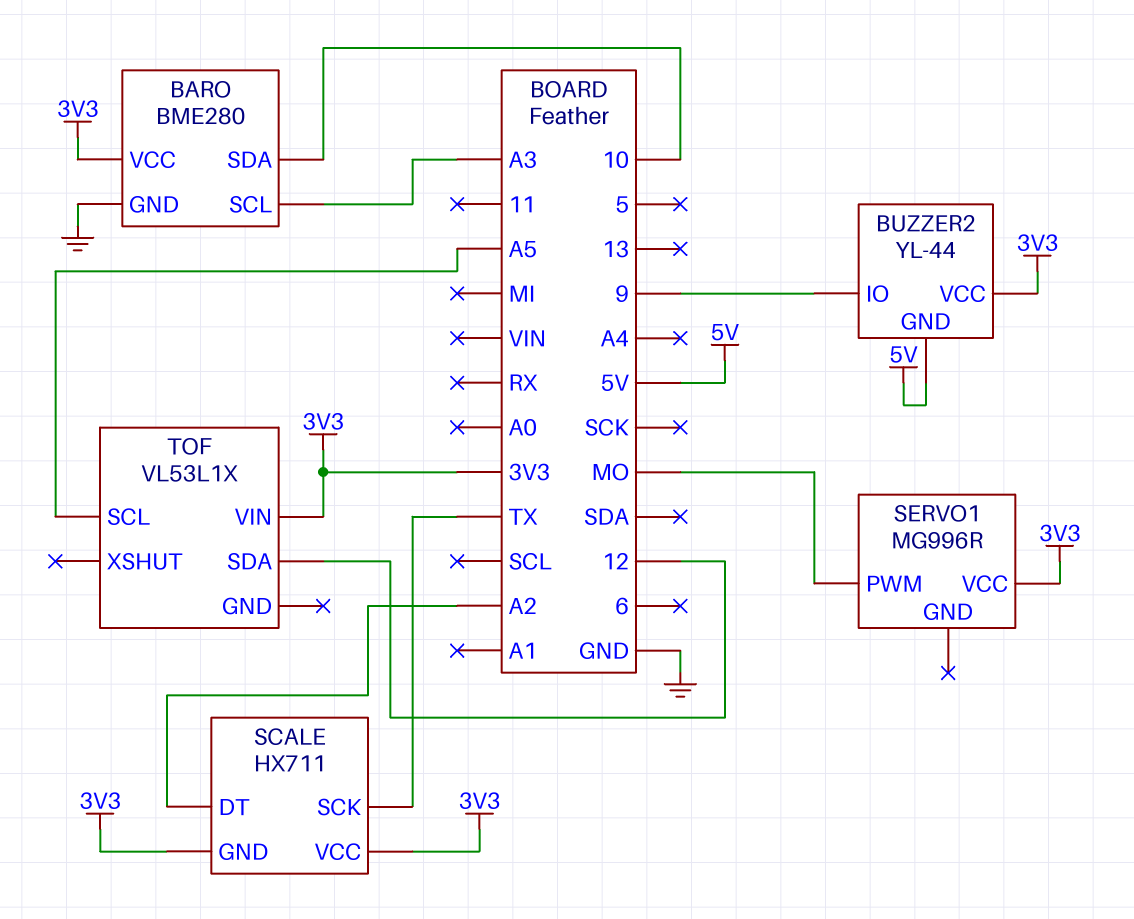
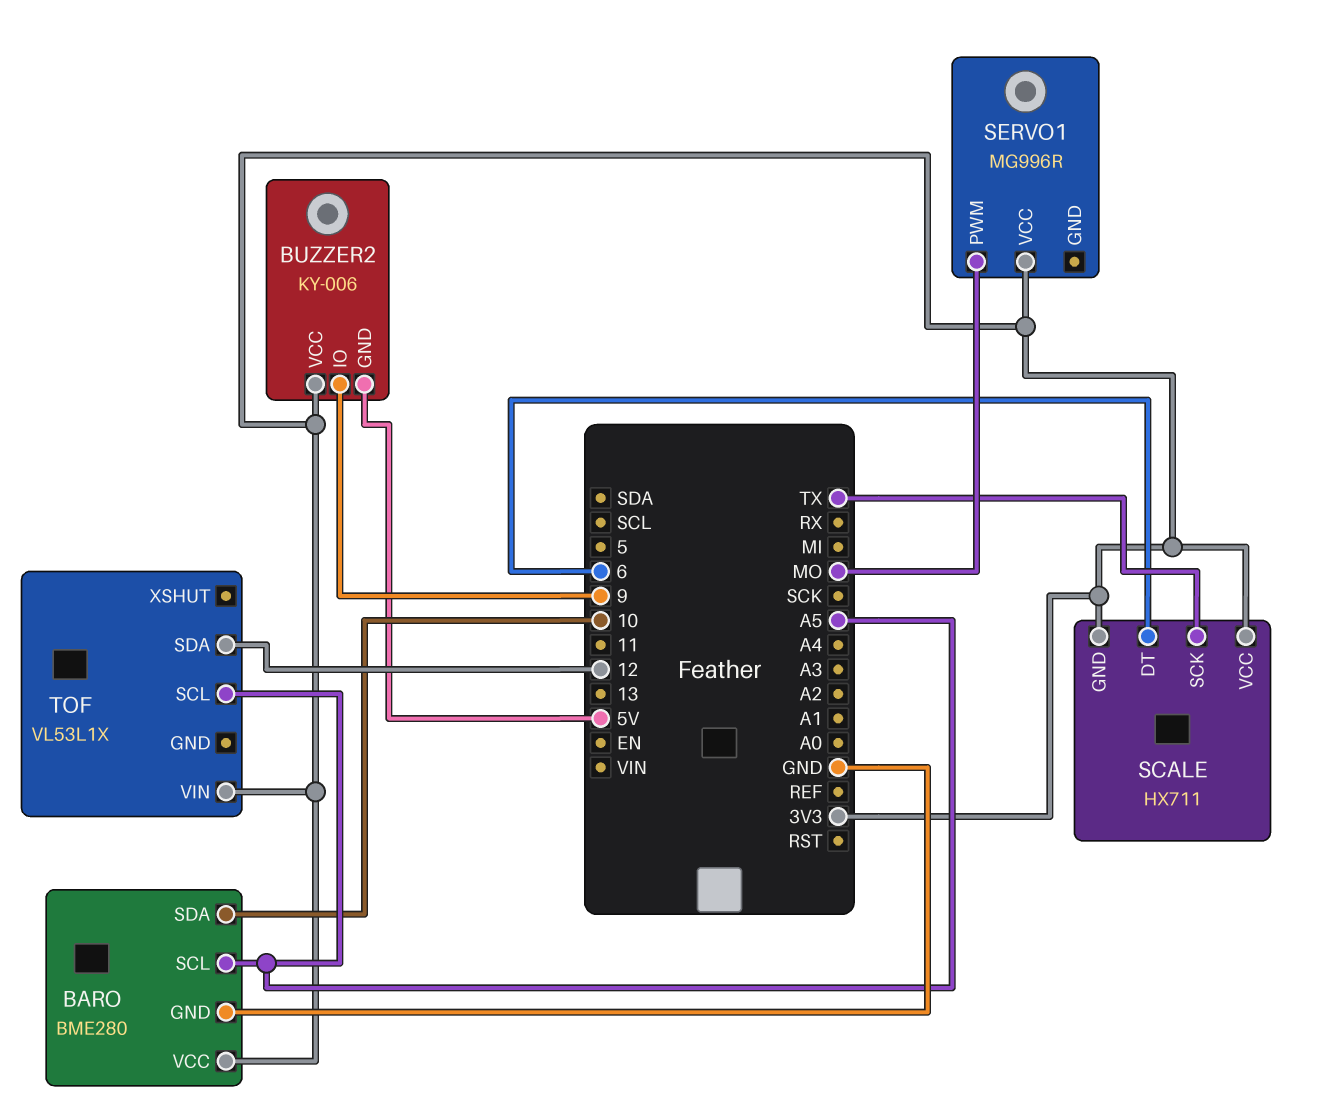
BARO pin SCL: A3 -> A5
BUZZER2: YL-44 -> KY-006
SCALE pin DT: A2 -> 6

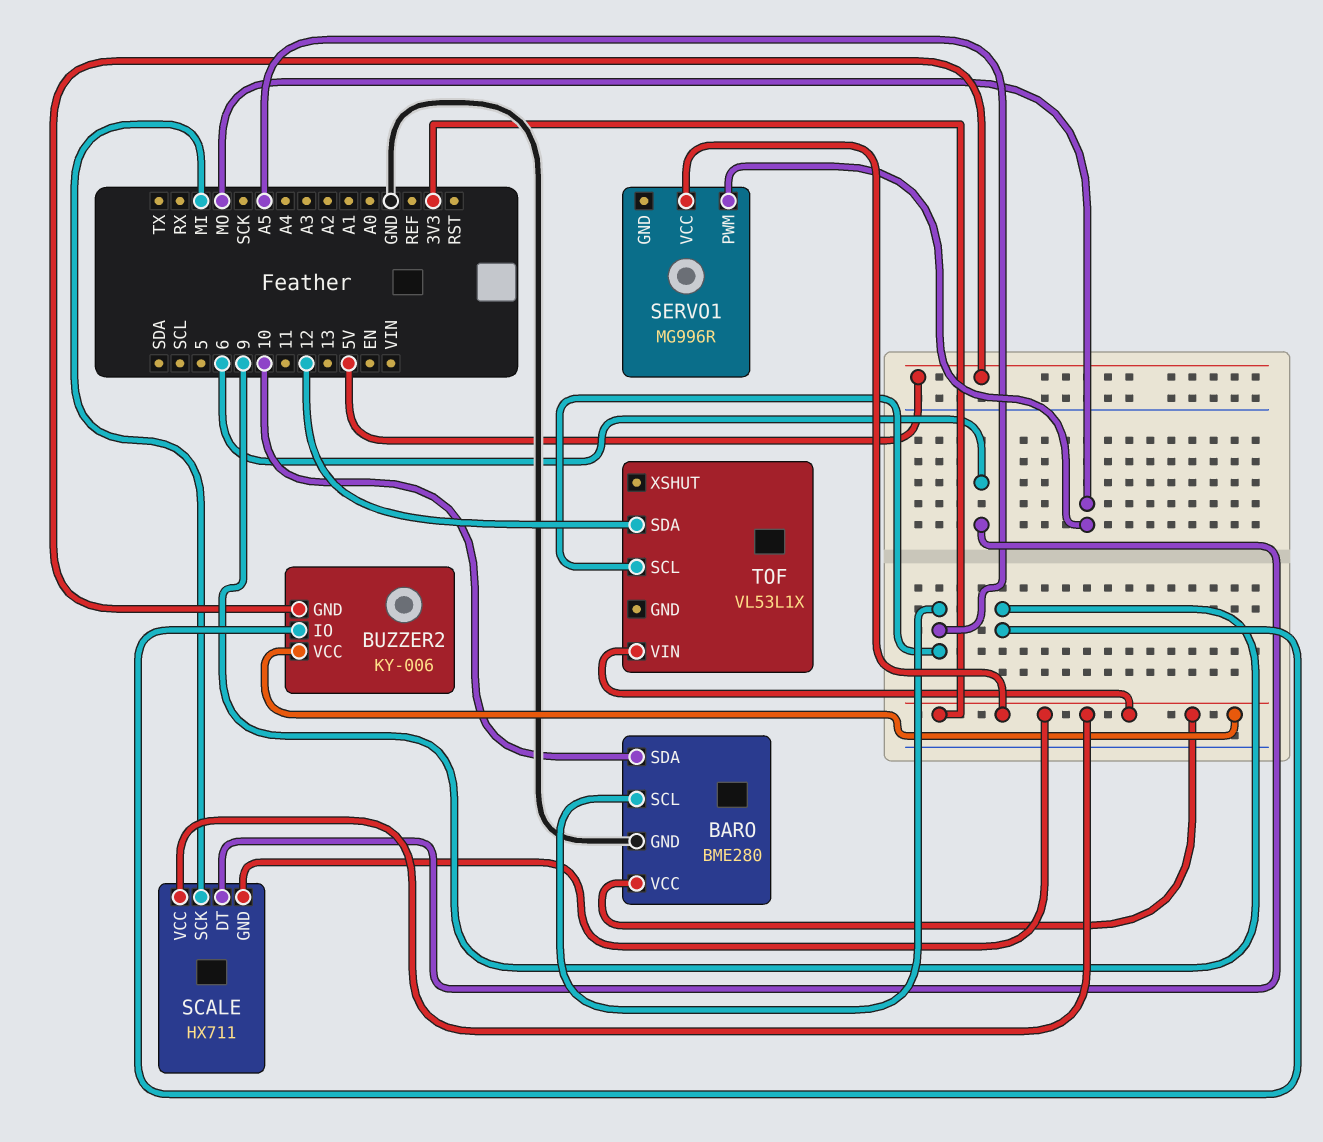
SCALE pin SCK: TX -> MI

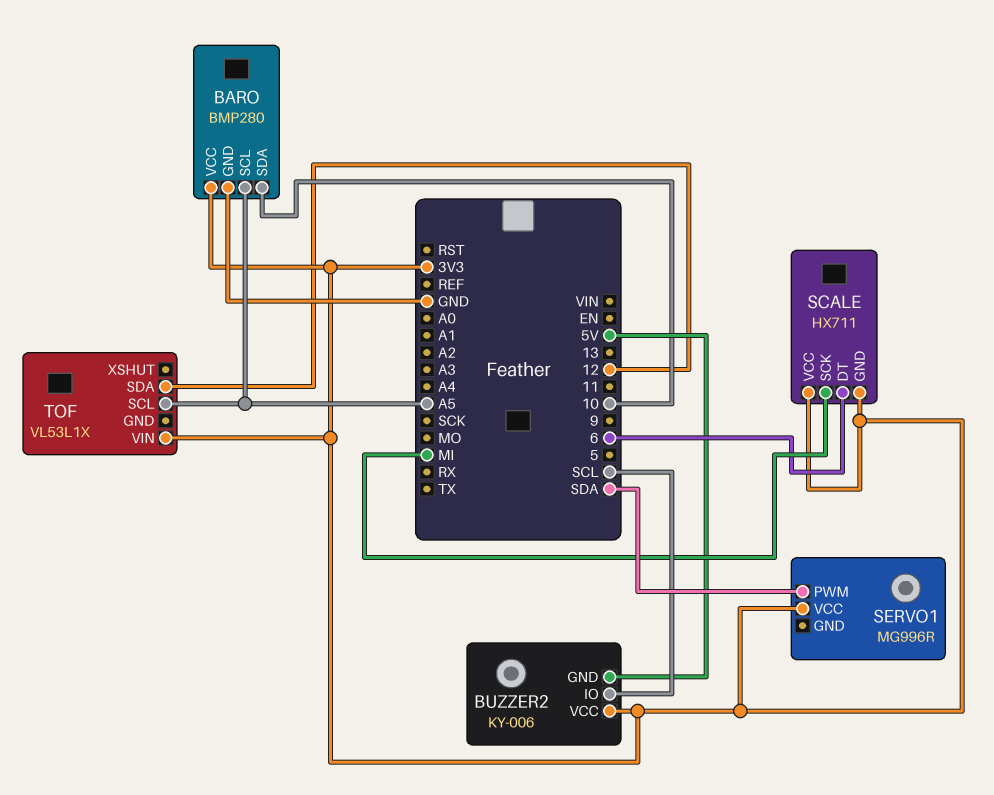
BARO: BME280 -> BMP280
BUZZER2 pin IO: 9 -> SCL
SERVO1 pin PWM: MO -> SDA

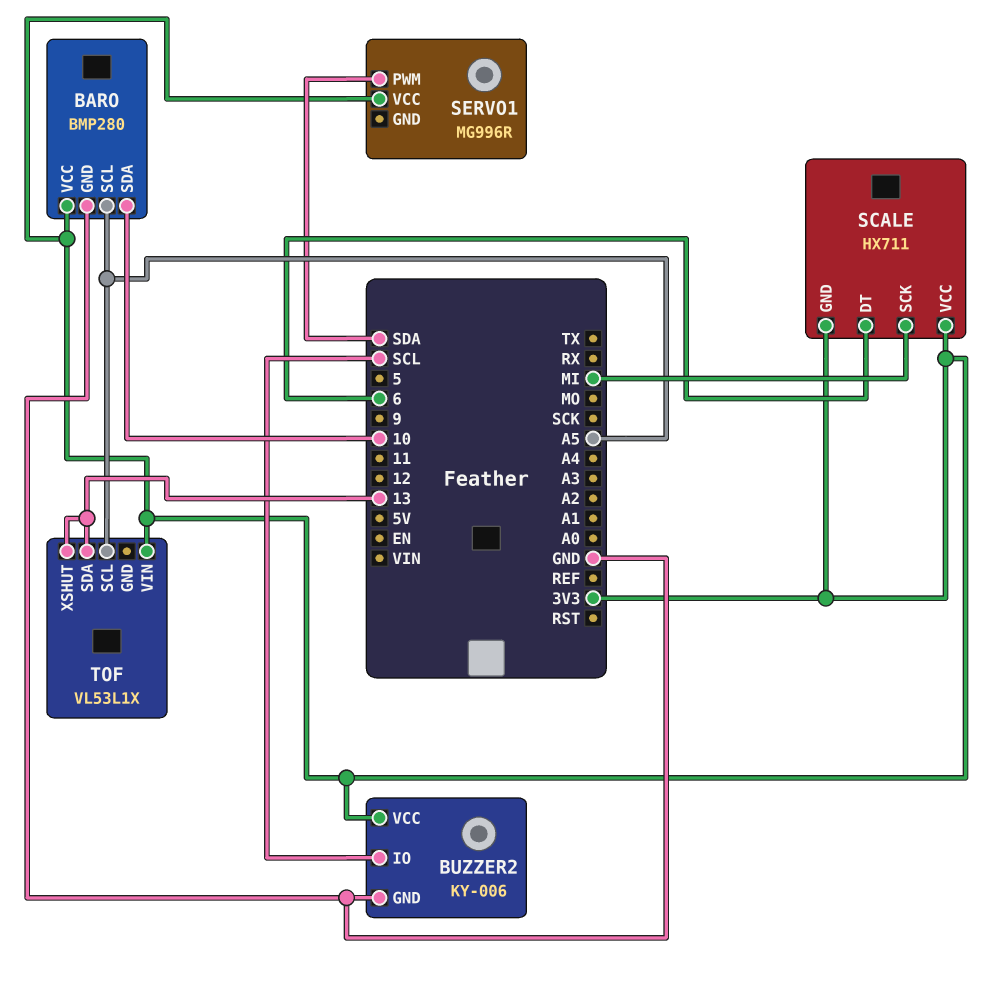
BUZZER2 pin GND: 5V -> GND
TOF pin SDA: 12 -> 13
TOF pin XSHUT: none -> 13

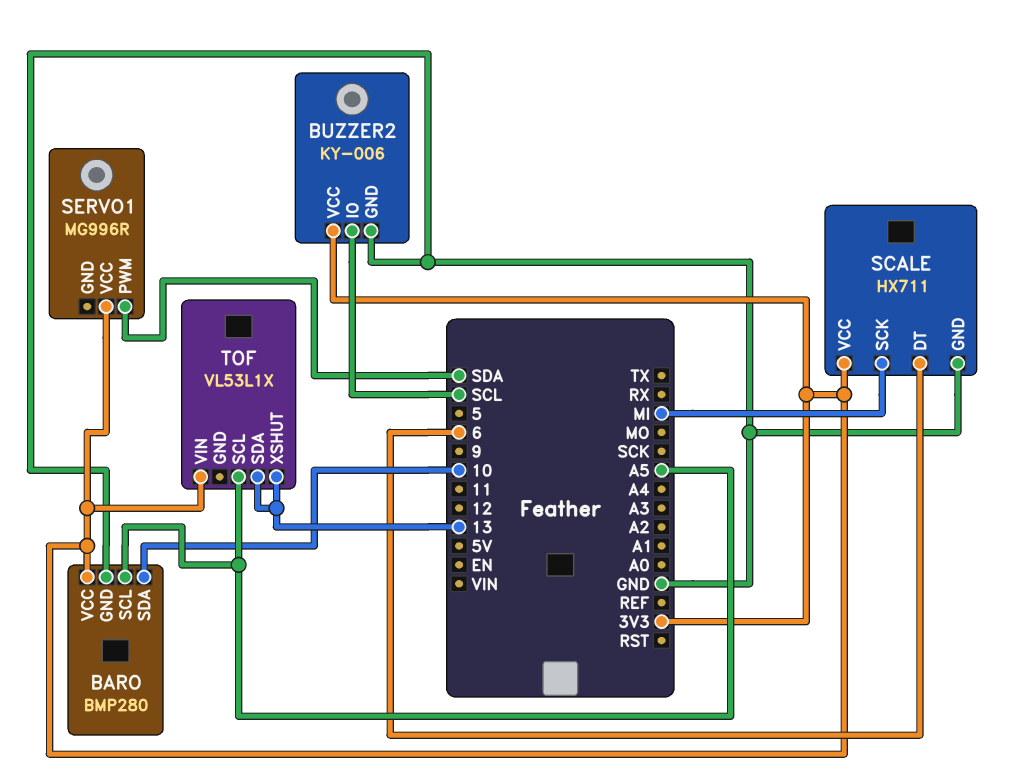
SCALE pin GND: 3V3 -> GND

